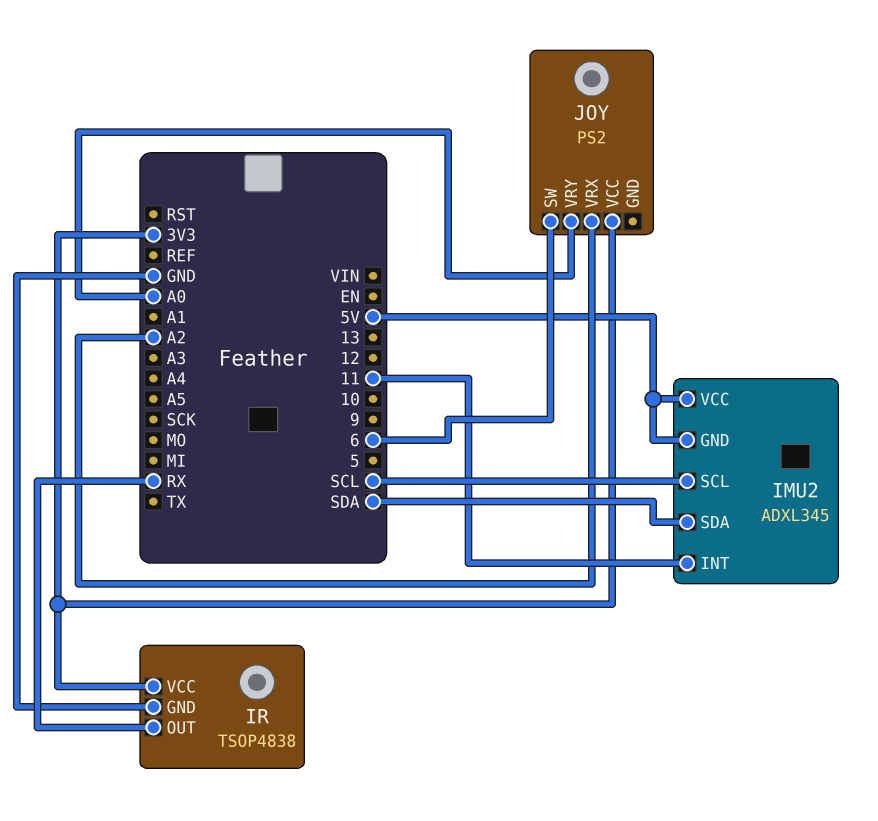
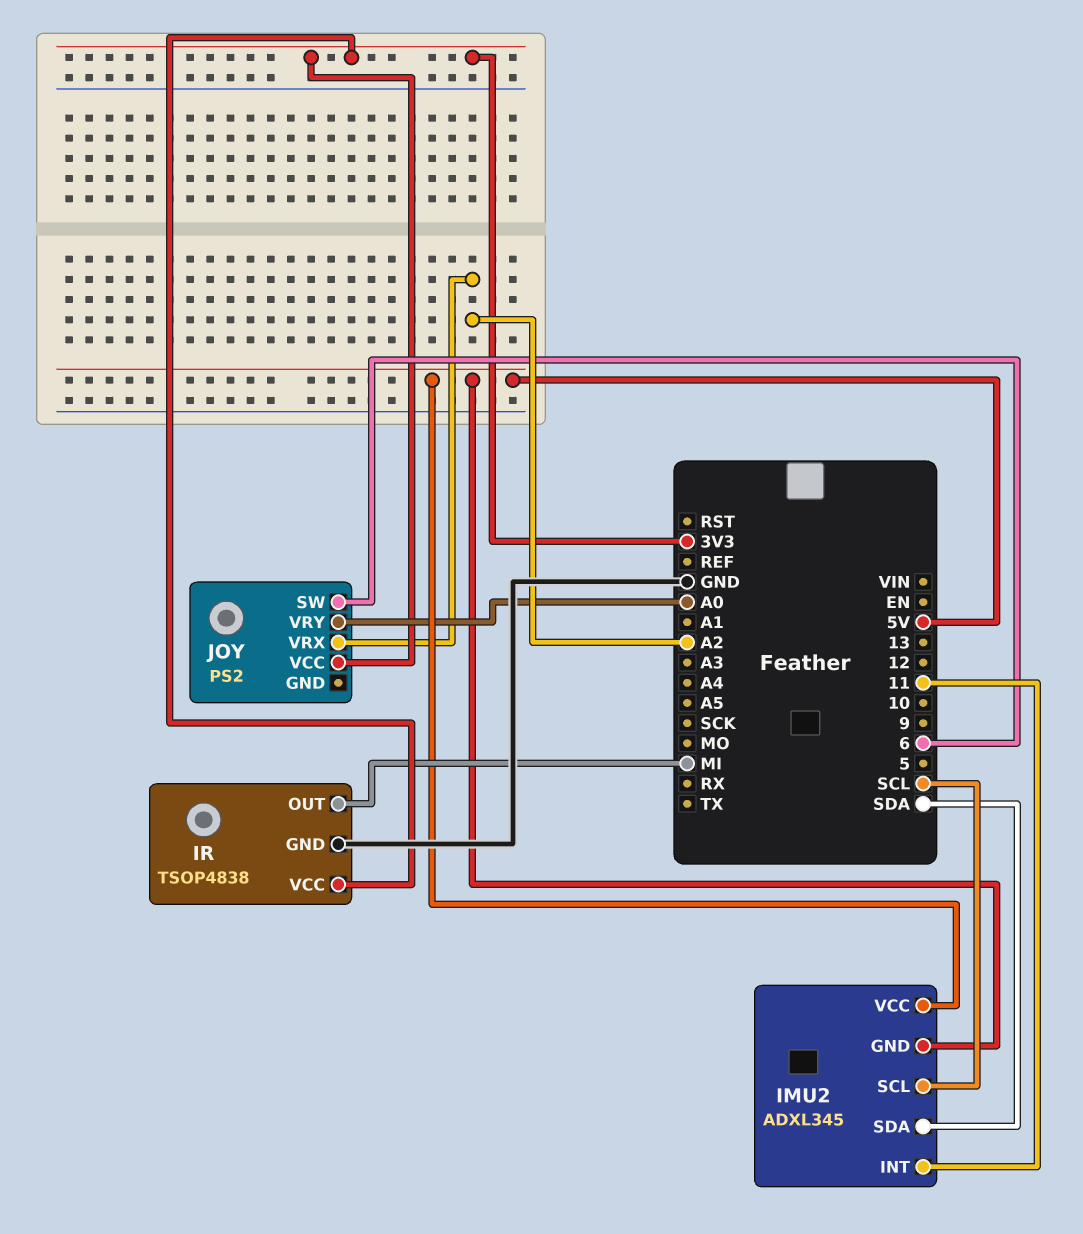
IR pin OUT: RX -> MI

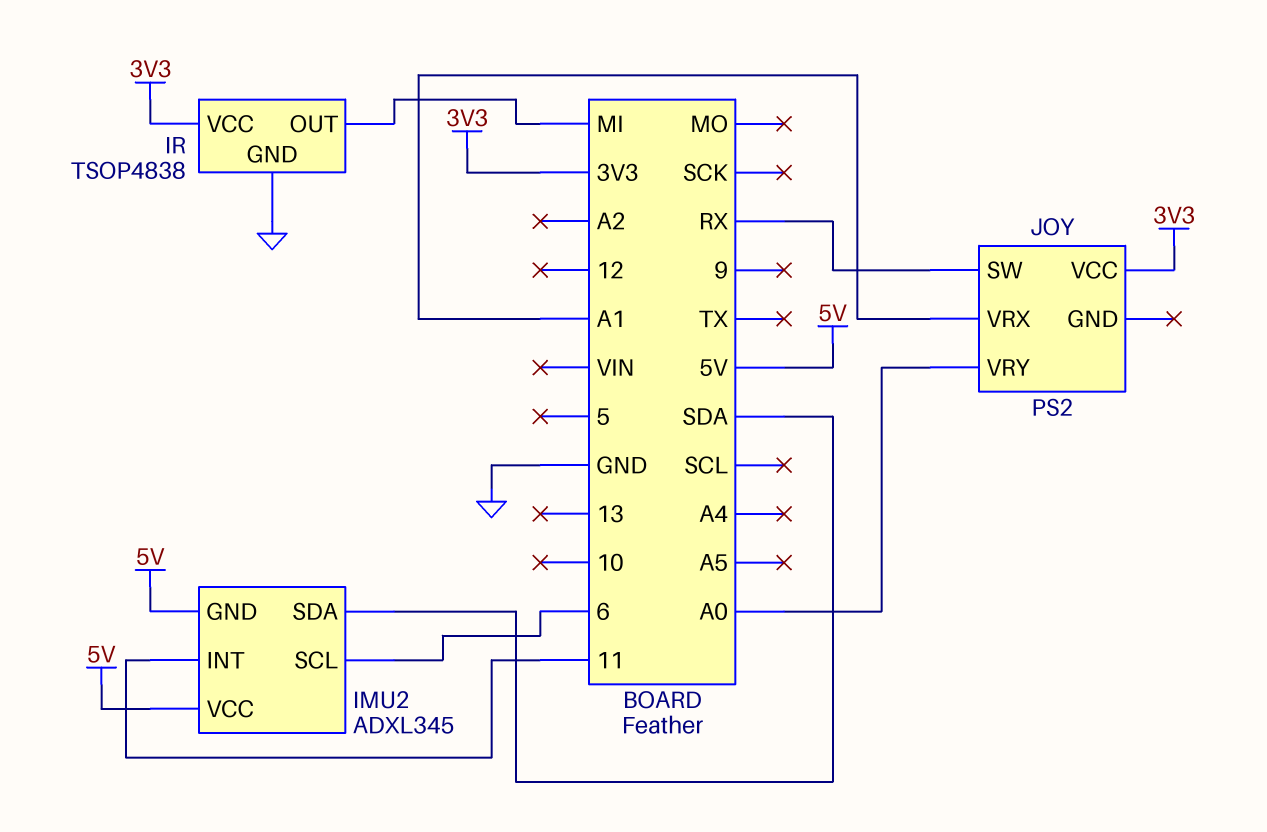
IMU2 pin SCL: SCL -> 6
JOY pin SW: 6 -> RX
JOY pin VRX: A2 -> A1

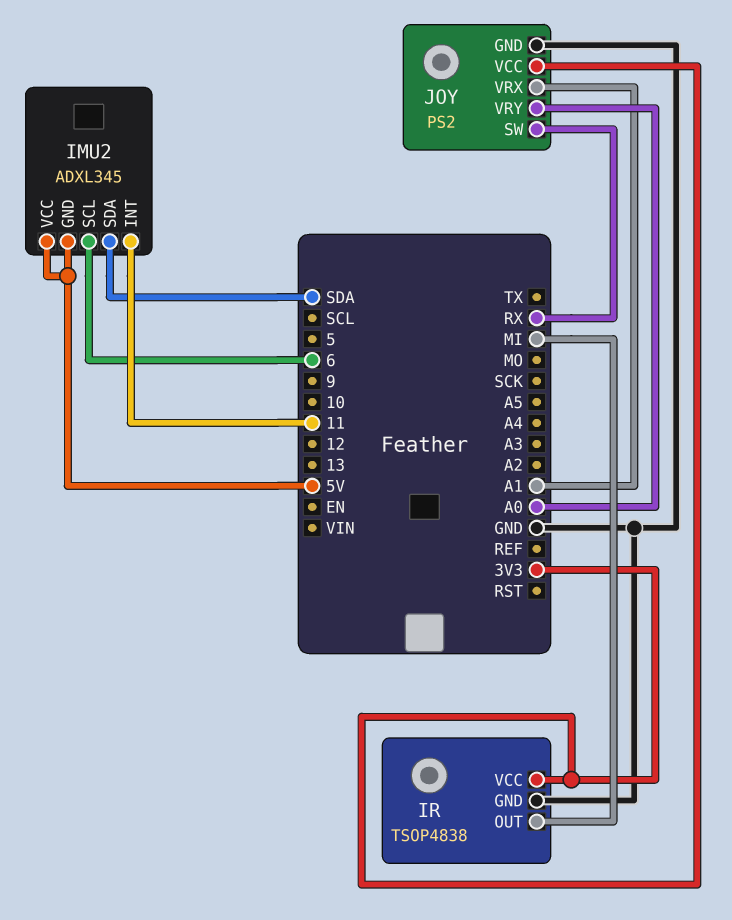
JOY pin GND: none -> GND

